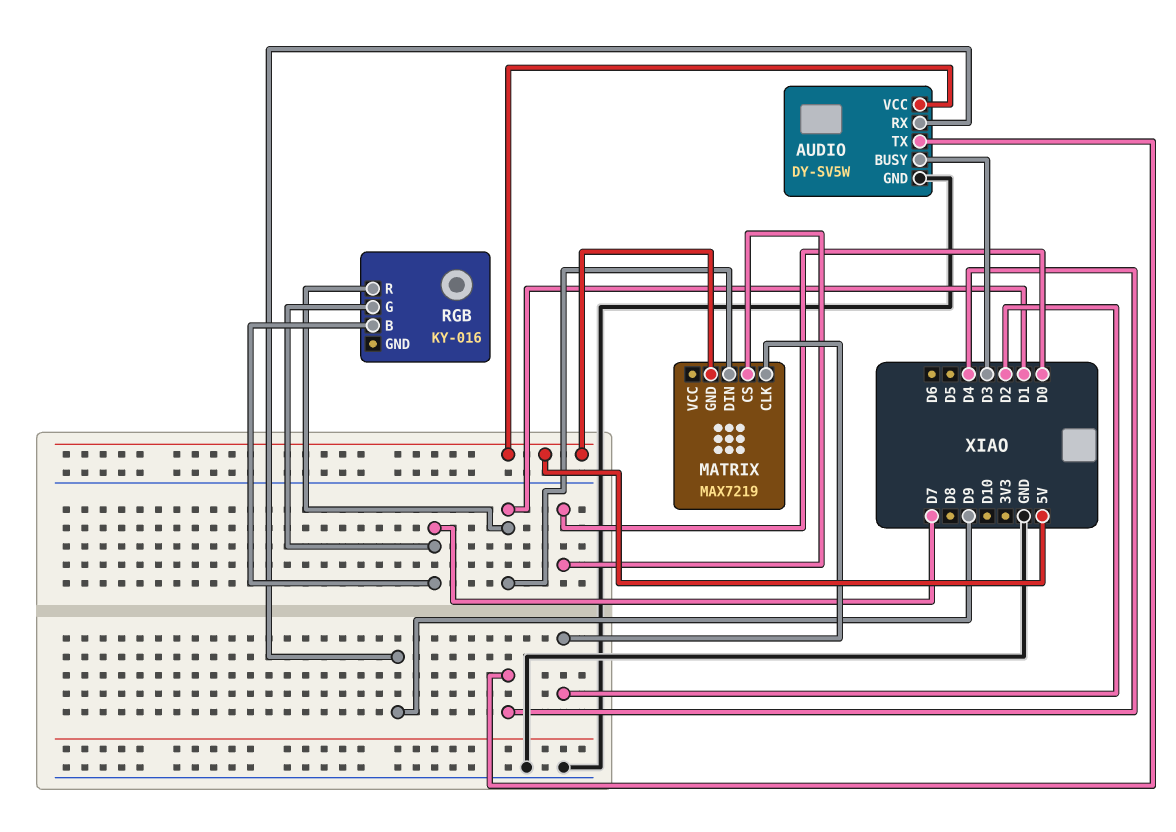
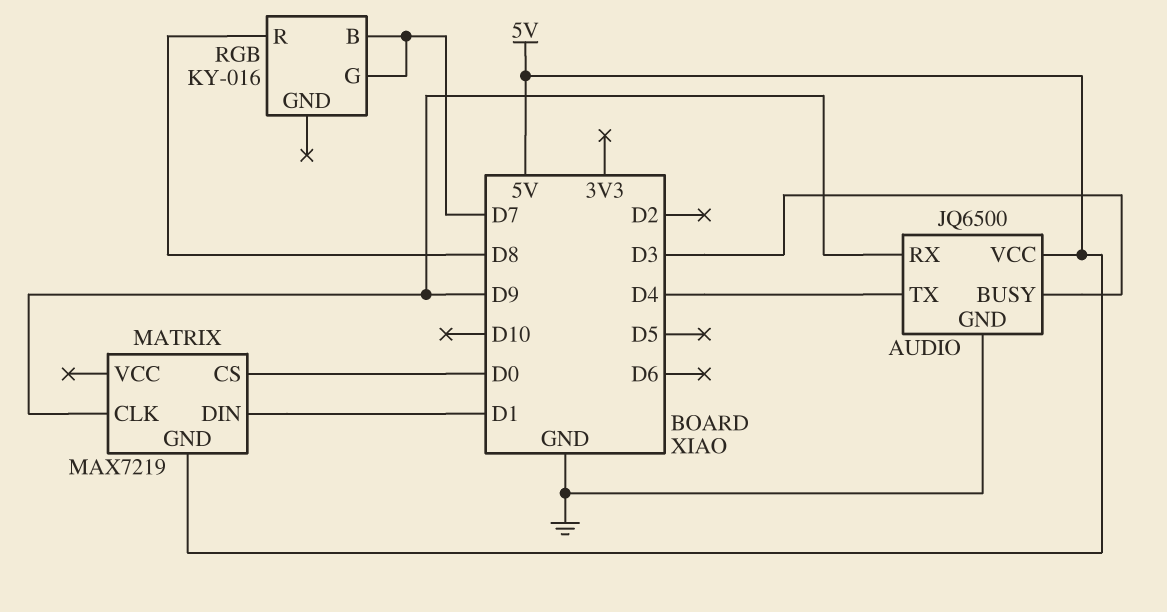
AUDIO: DY-SV5W -> JQ6500
MATRIX pin CLK: D2 -> D9
RGB pin R: D1 -> D8

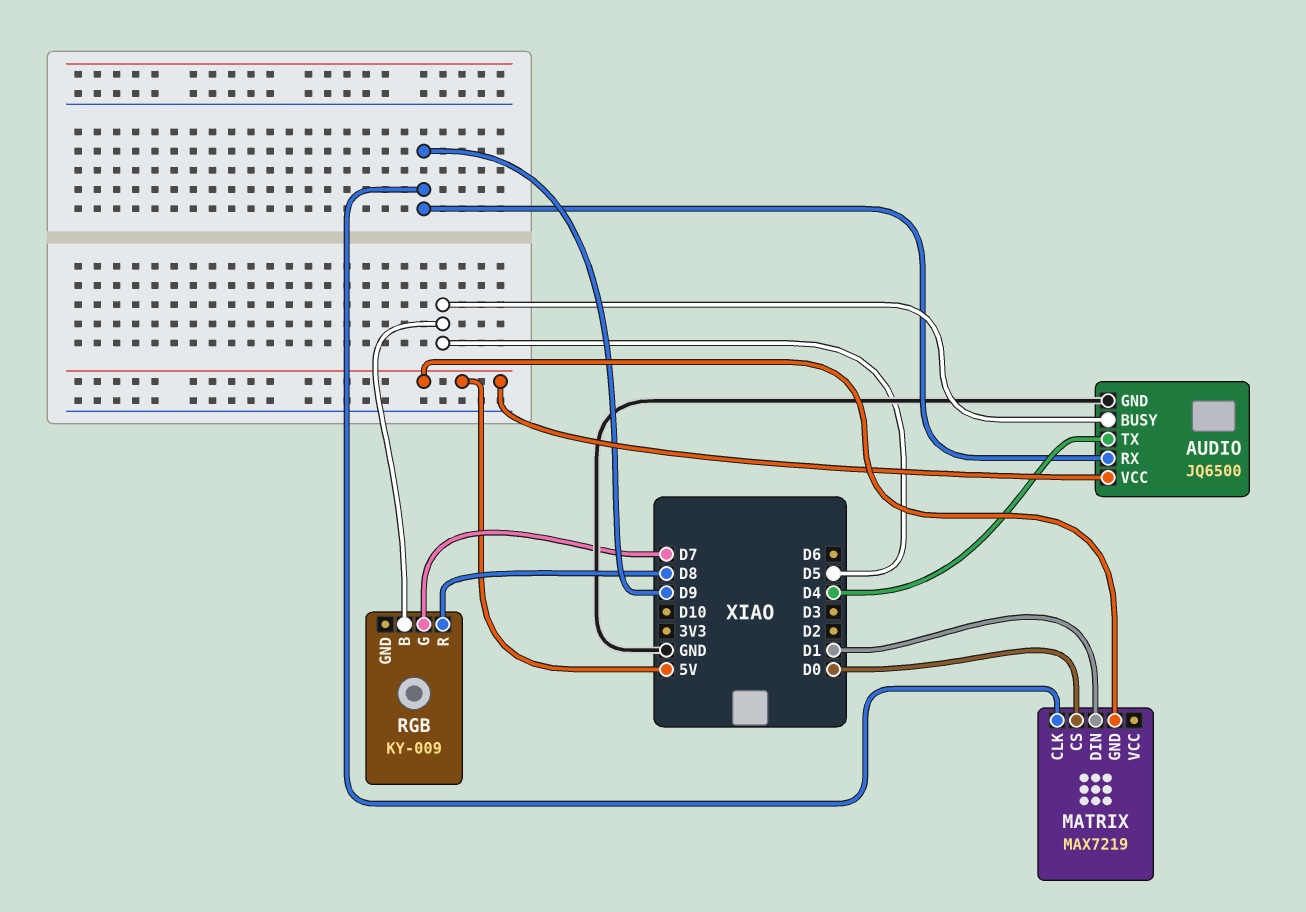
AUDIO pin BUSY: D3 -> D5
RGB: KY-016 -> KY-009
RGB pin B: D7 -> D5

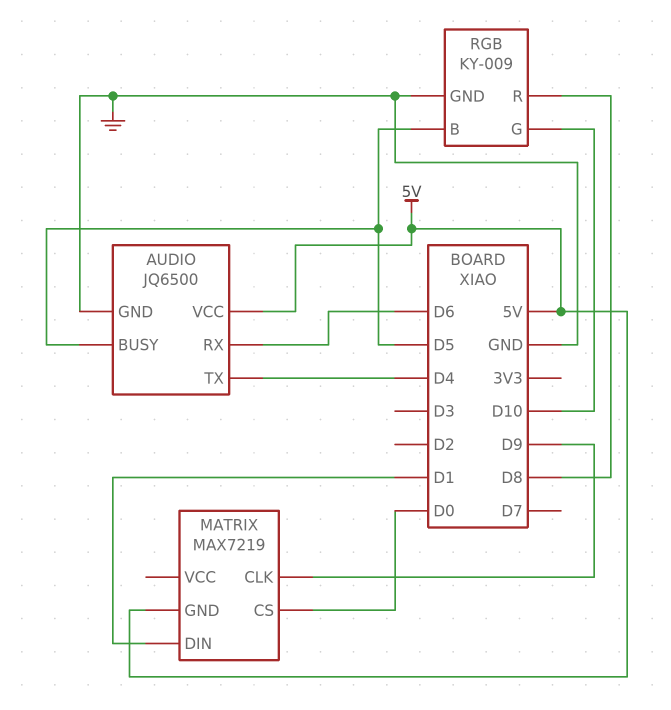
AUDIO pin RX: D9 -> D6
RGB pin G: D7 -> D10
RGB pin GND: none -> GND

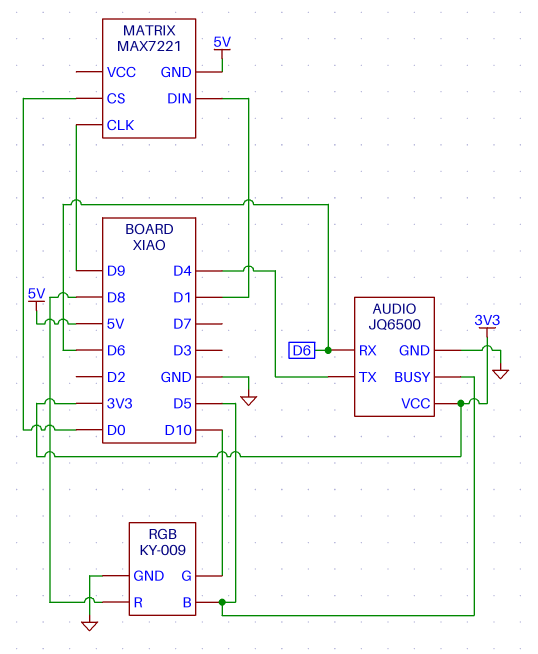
AUDIO pin VCC: 5V -> 3V3
MATRIX: MAX7219 -> MAX7221

